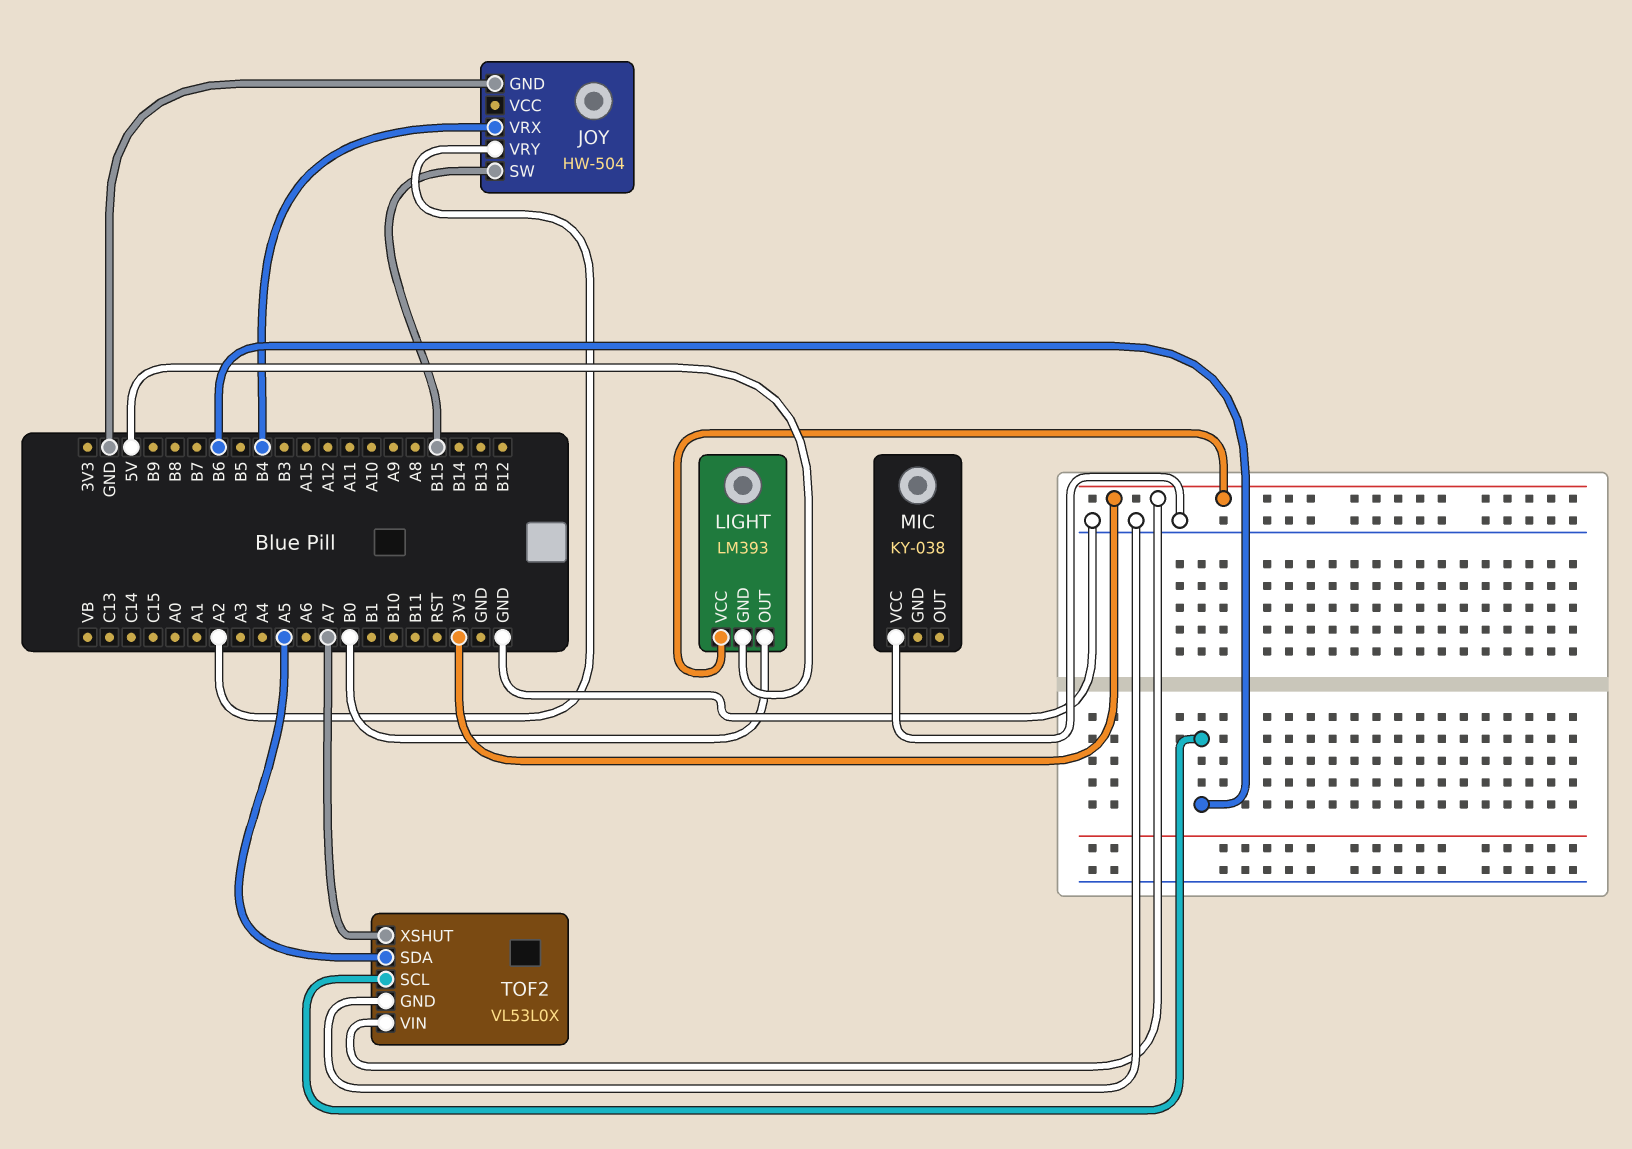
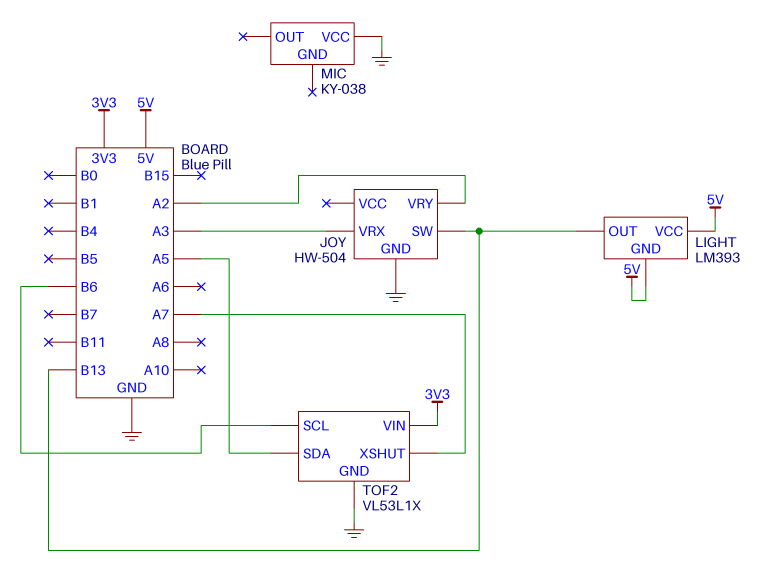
JOY pin SW: B15 -> B13
JOY pin VRX: B4 -> A3
LIGHT pin OUT: B0 -> B13
LIGHT pin VCC: 3V3 -> 5V
TOF2: VL53L0X -> VL53L1X

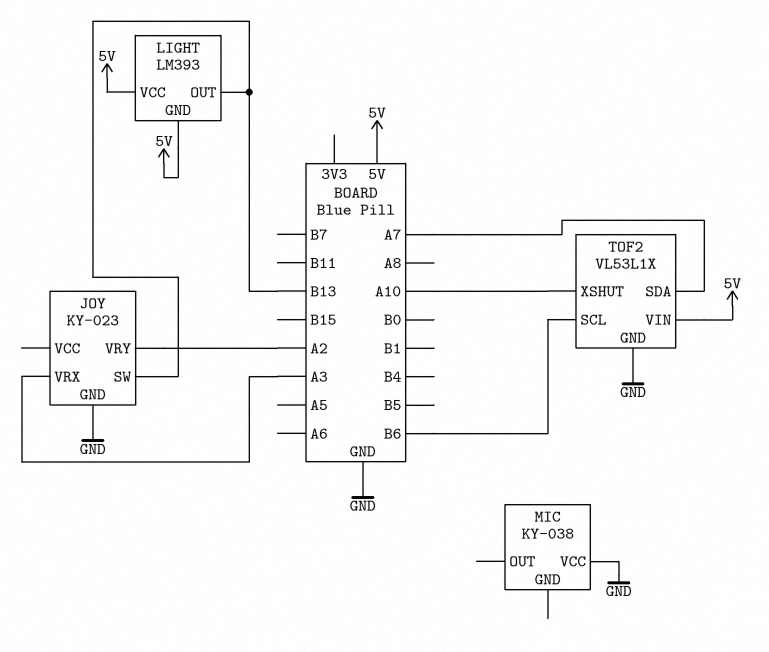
JOY: HW-504 -> KY-023
TOF2 pin SDA: A5 -> A7
TOF2 pin VIN: 3V3 -> 5V
TOF2 pin XSHUT: A7 -> A10

